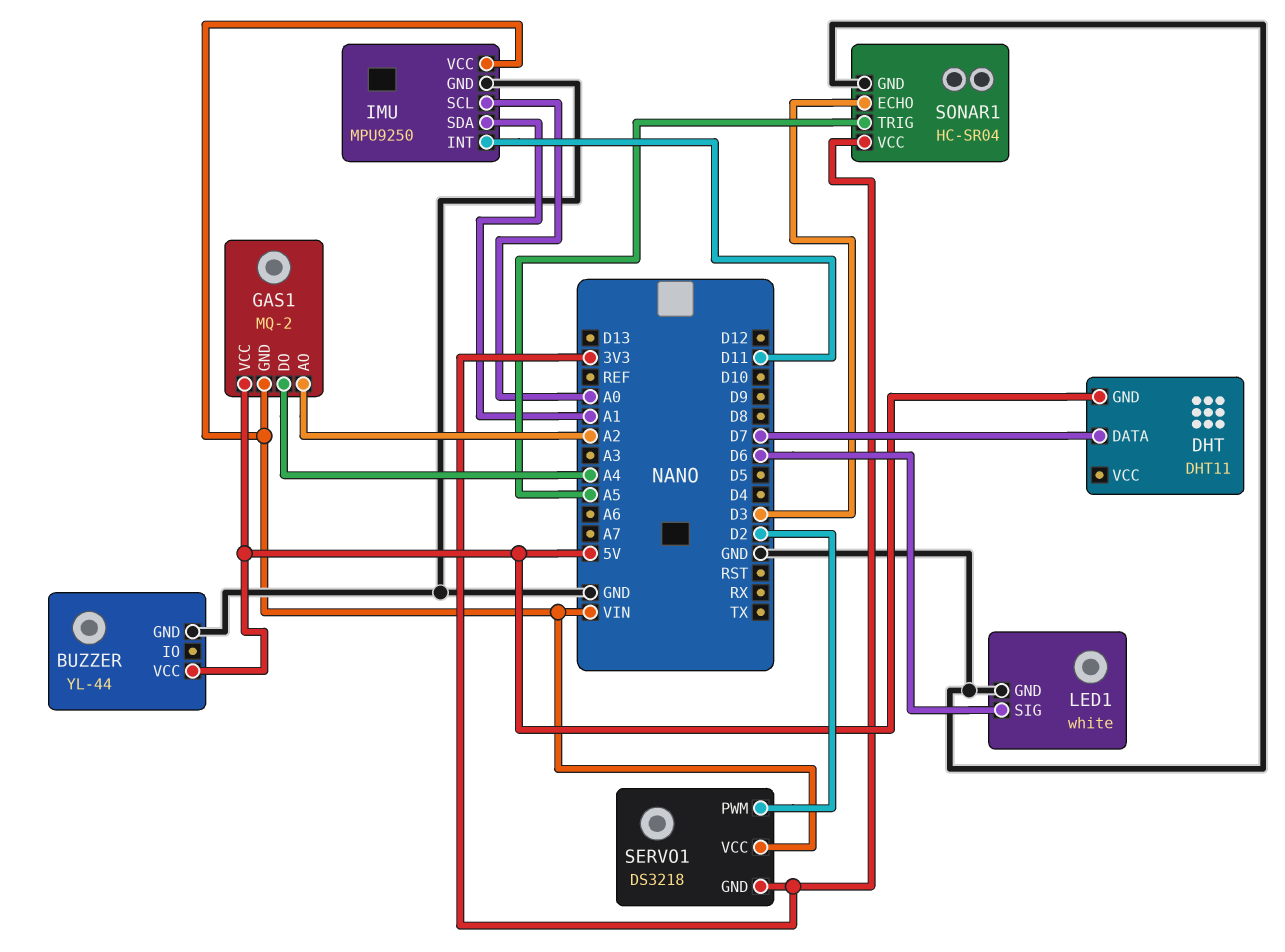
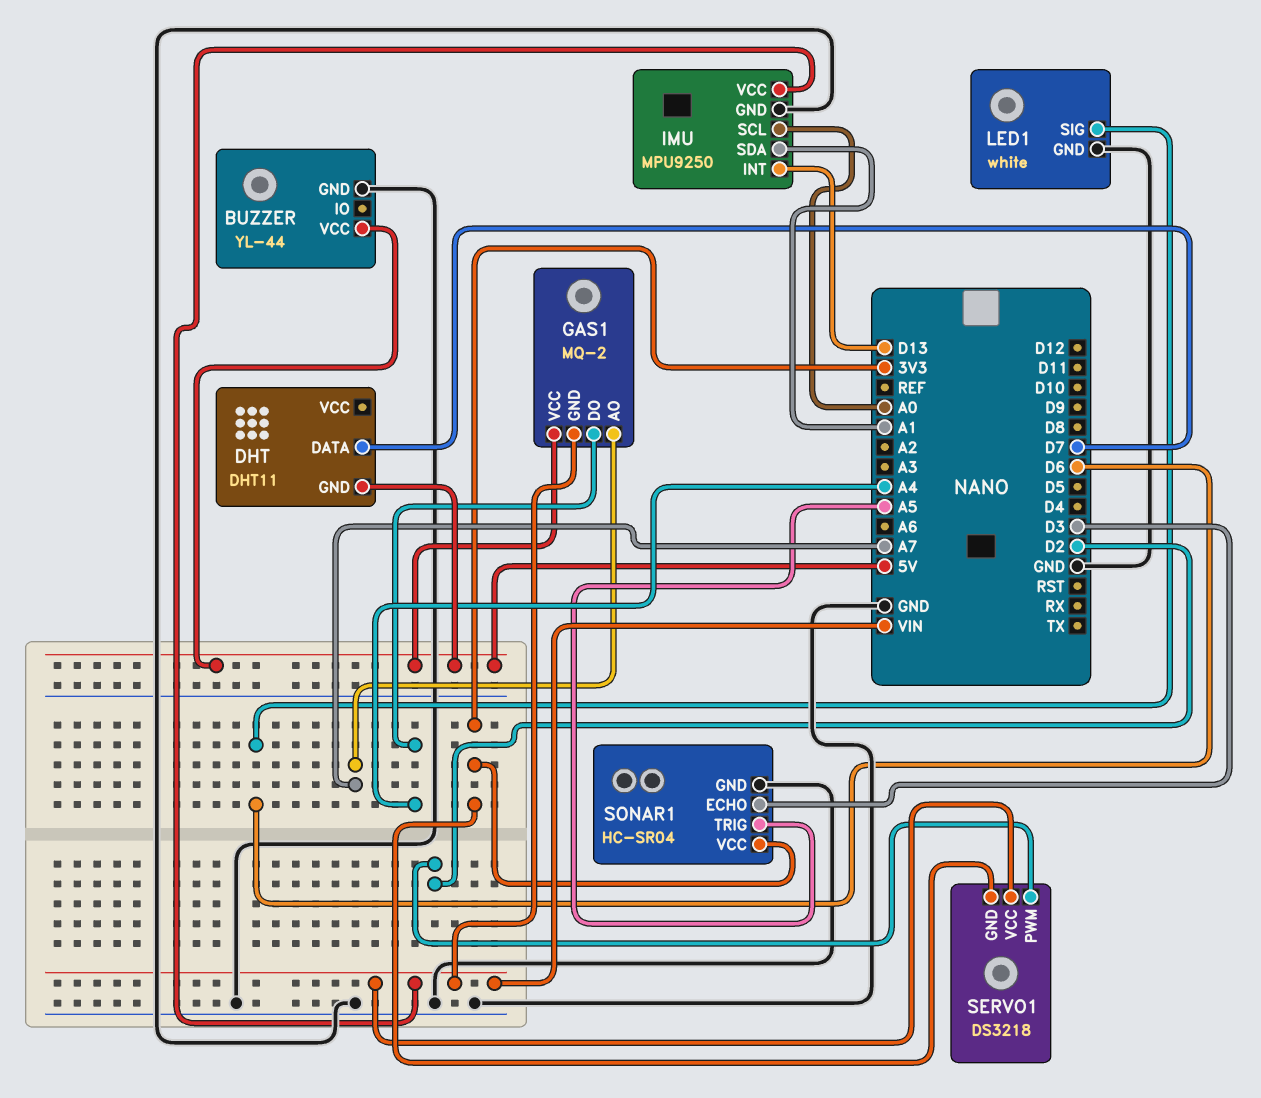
GAS1 pin AO: A2 -> A7
IMU pin INT: D11 -> D13

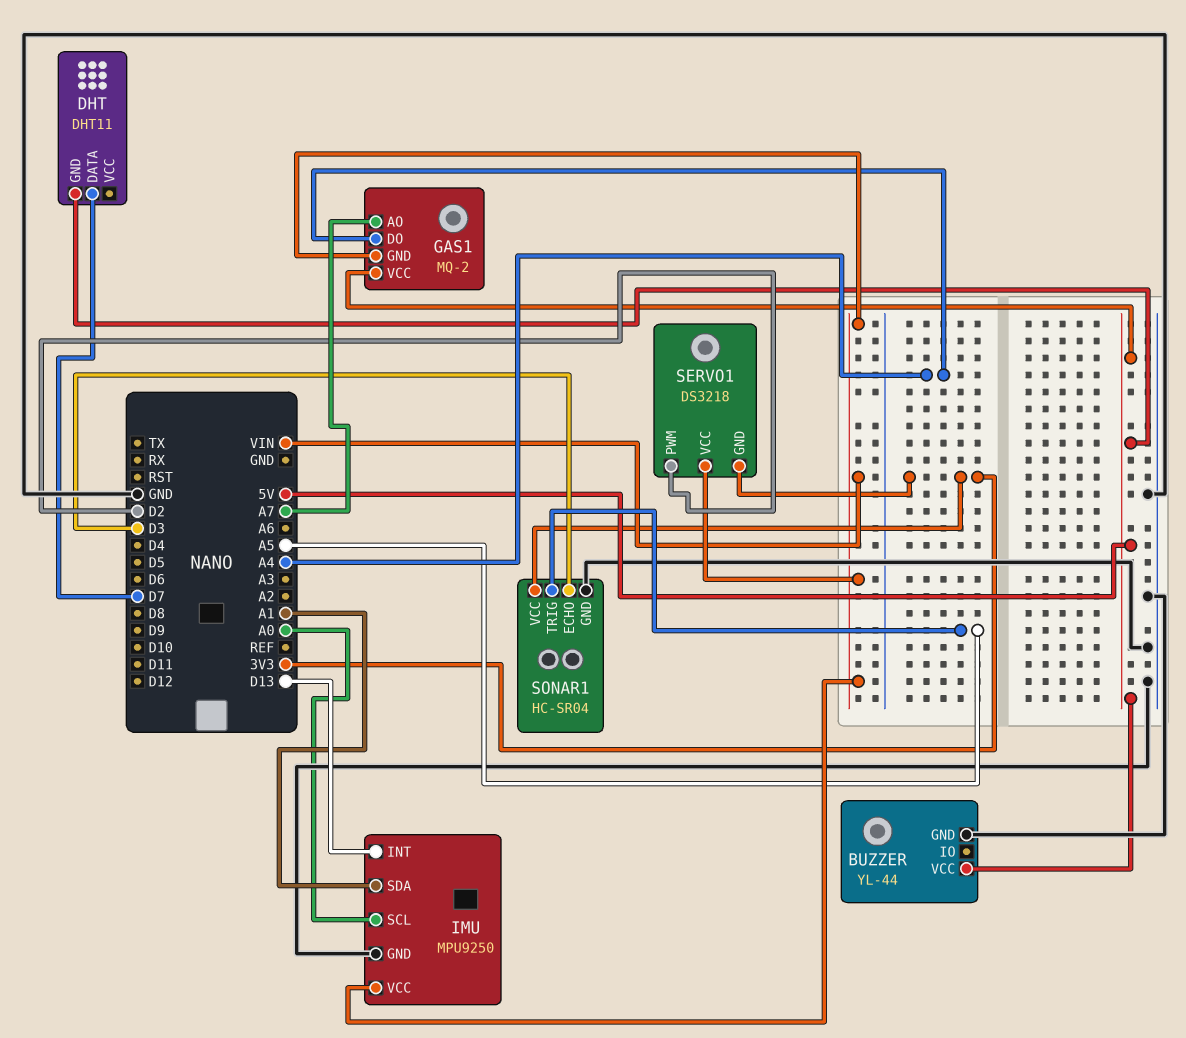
LED1: white -> none
LED1 pin GND: GND -> none
LED1 pin SIG: D6 -> none

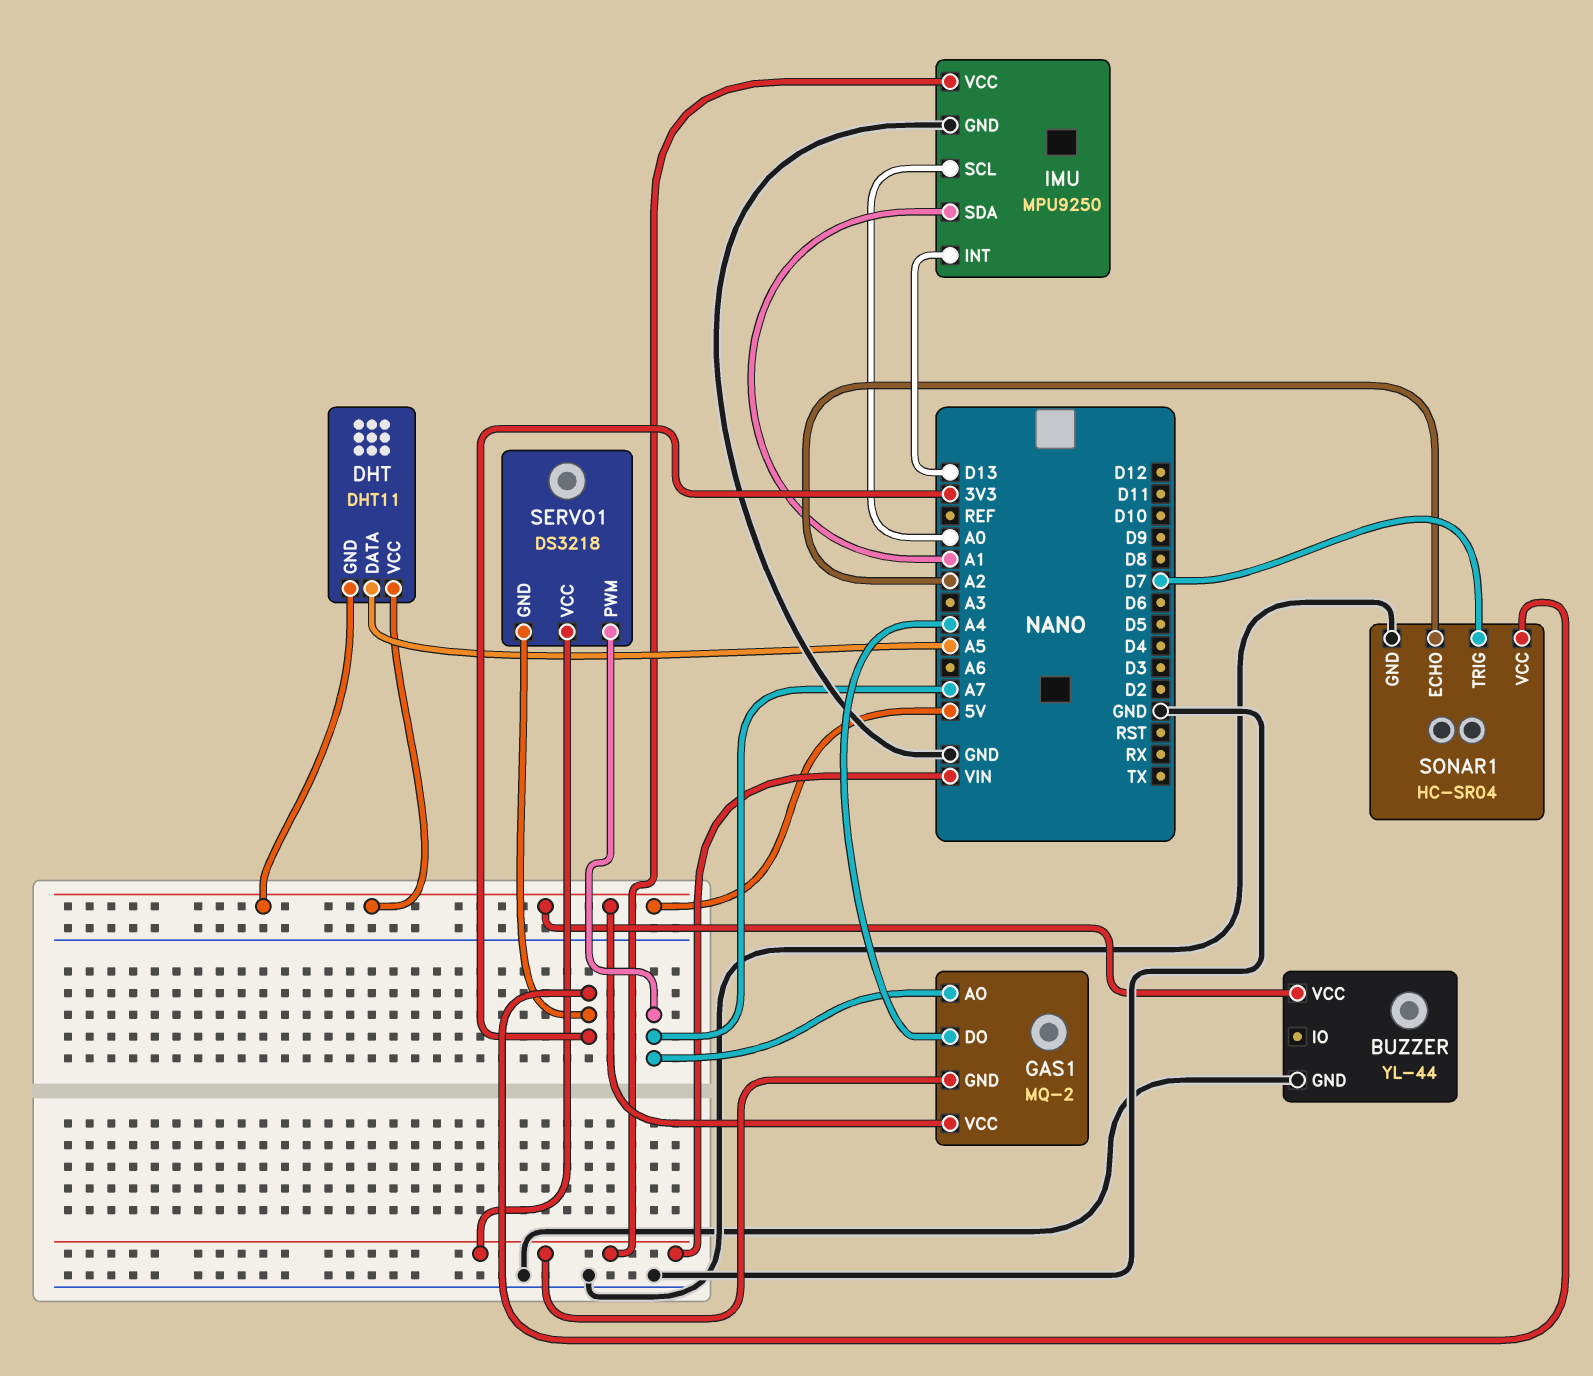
DHT pin DATA: D7 -> A5
DHT pin VCC: none -> 5V
SERVO1 pin PWM: D2 -> A7
SONAR1 pin ECHO: D3 -> A2
SONAR1 pin TRIG: A5 -> D7

